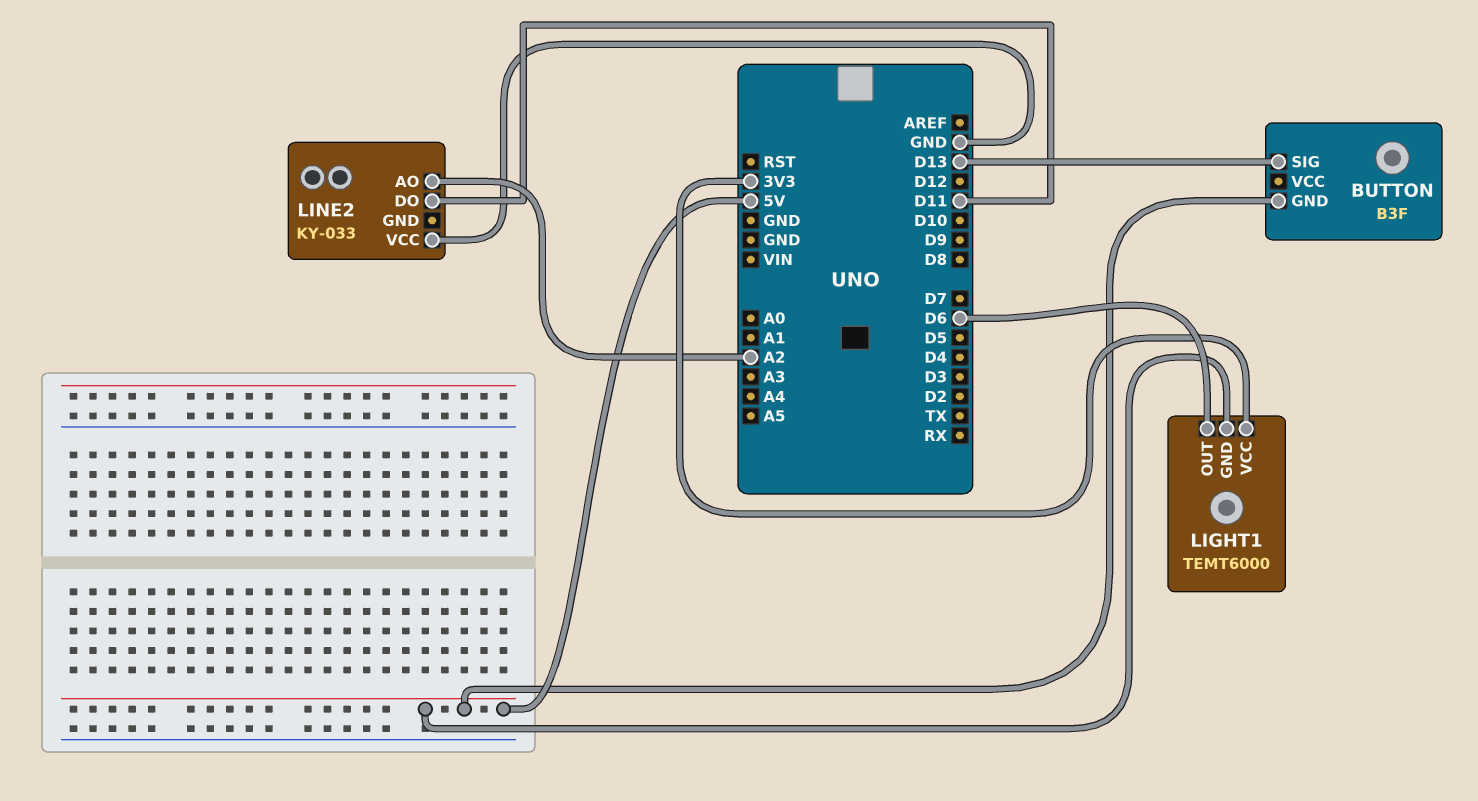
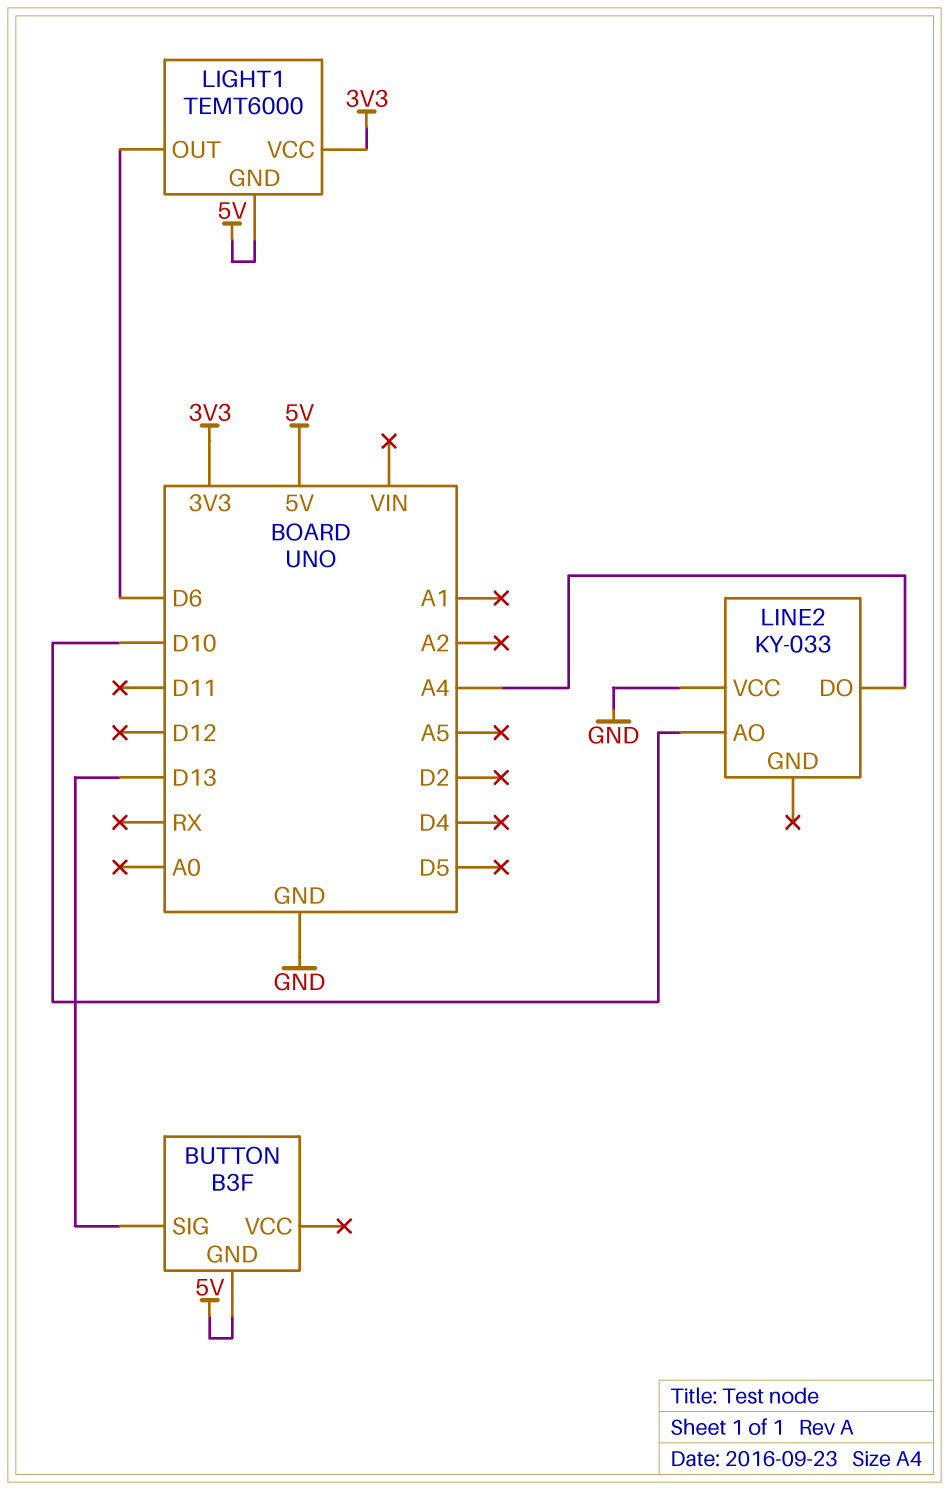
LINE2 pin AO: A2 -> D10
LINE2 pin DO: D11 -> A4

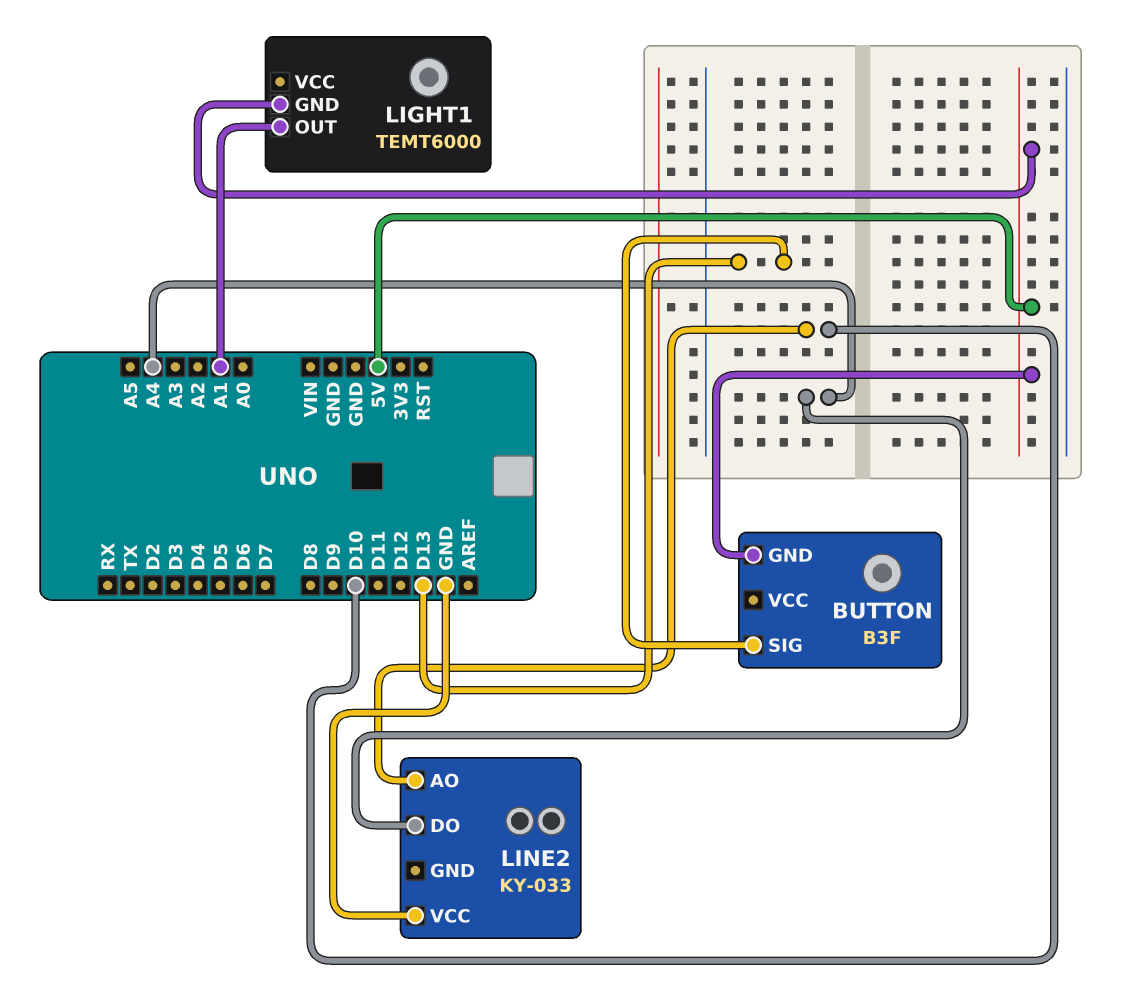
LIGHT1 pin OUT: D6 -> A1
LIGHT1 pin VCC: 3V3 -> none

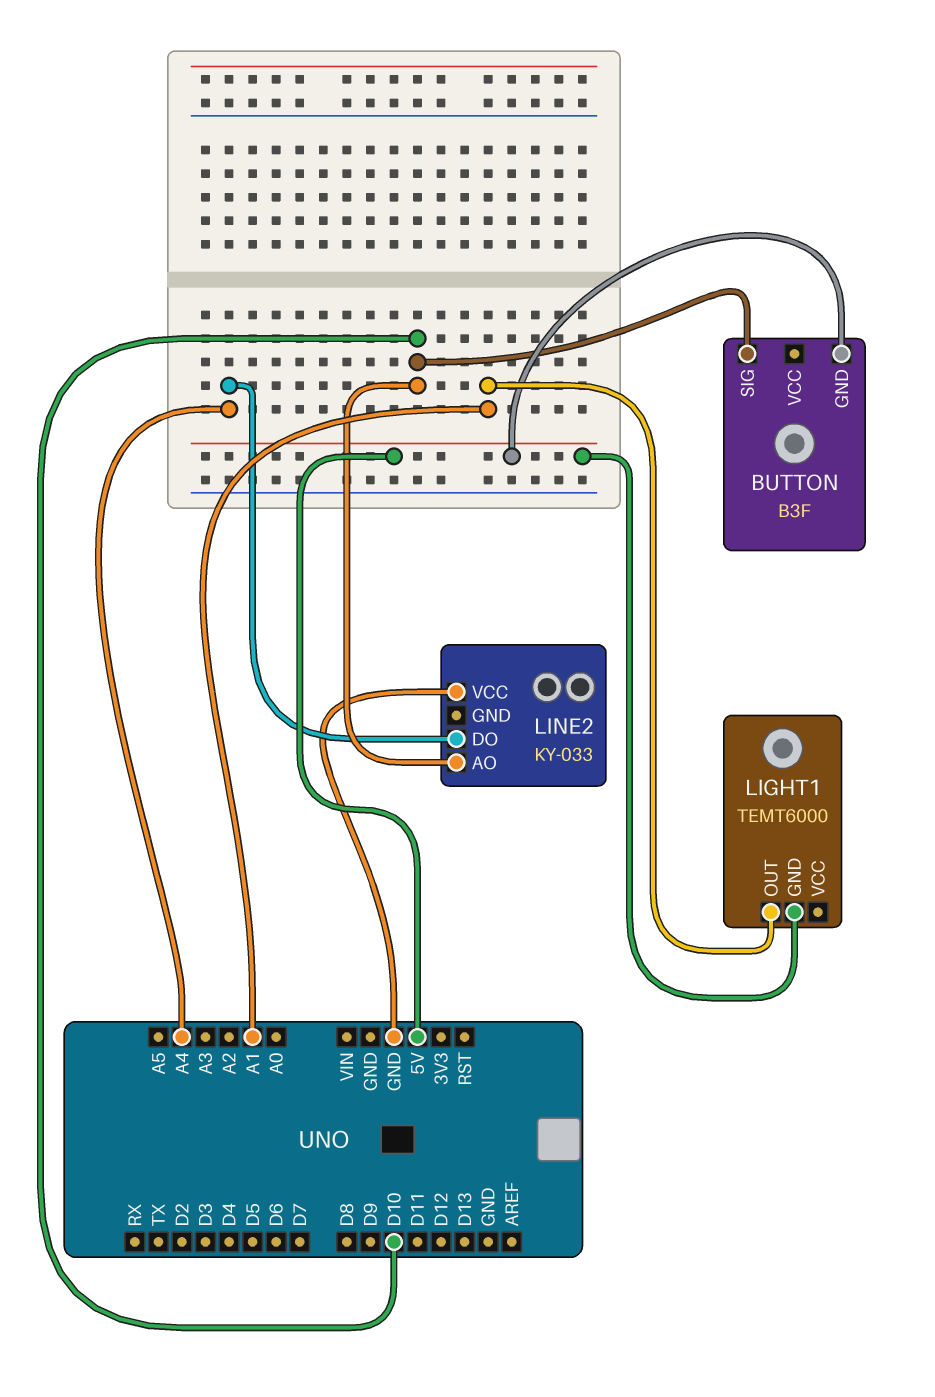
BUTTON pin SIG: D13 -> D10

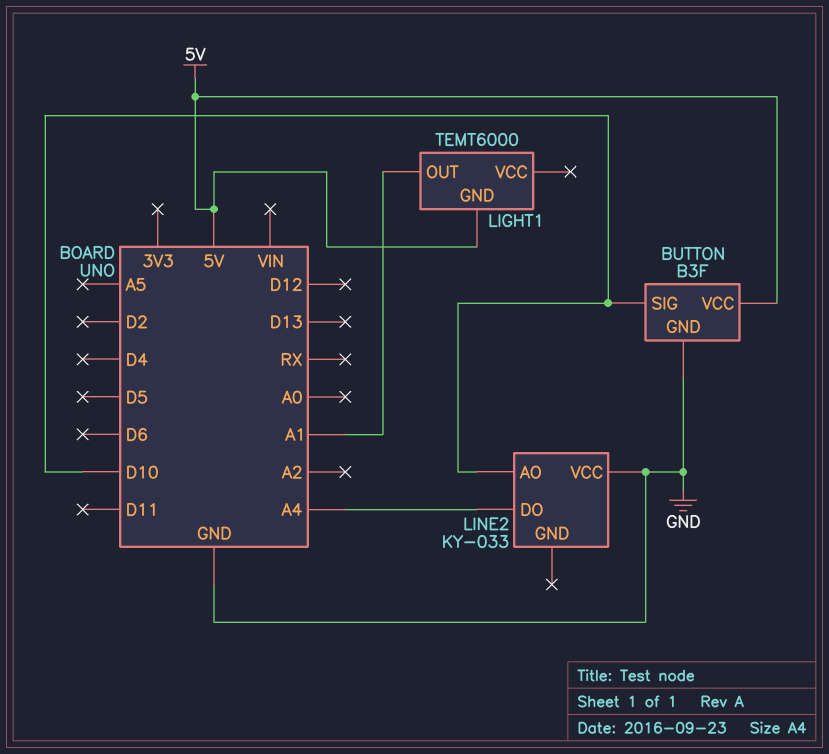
BUTTON pin GND: 5V -> GND
BUTTON pin VCC: none -> 5V

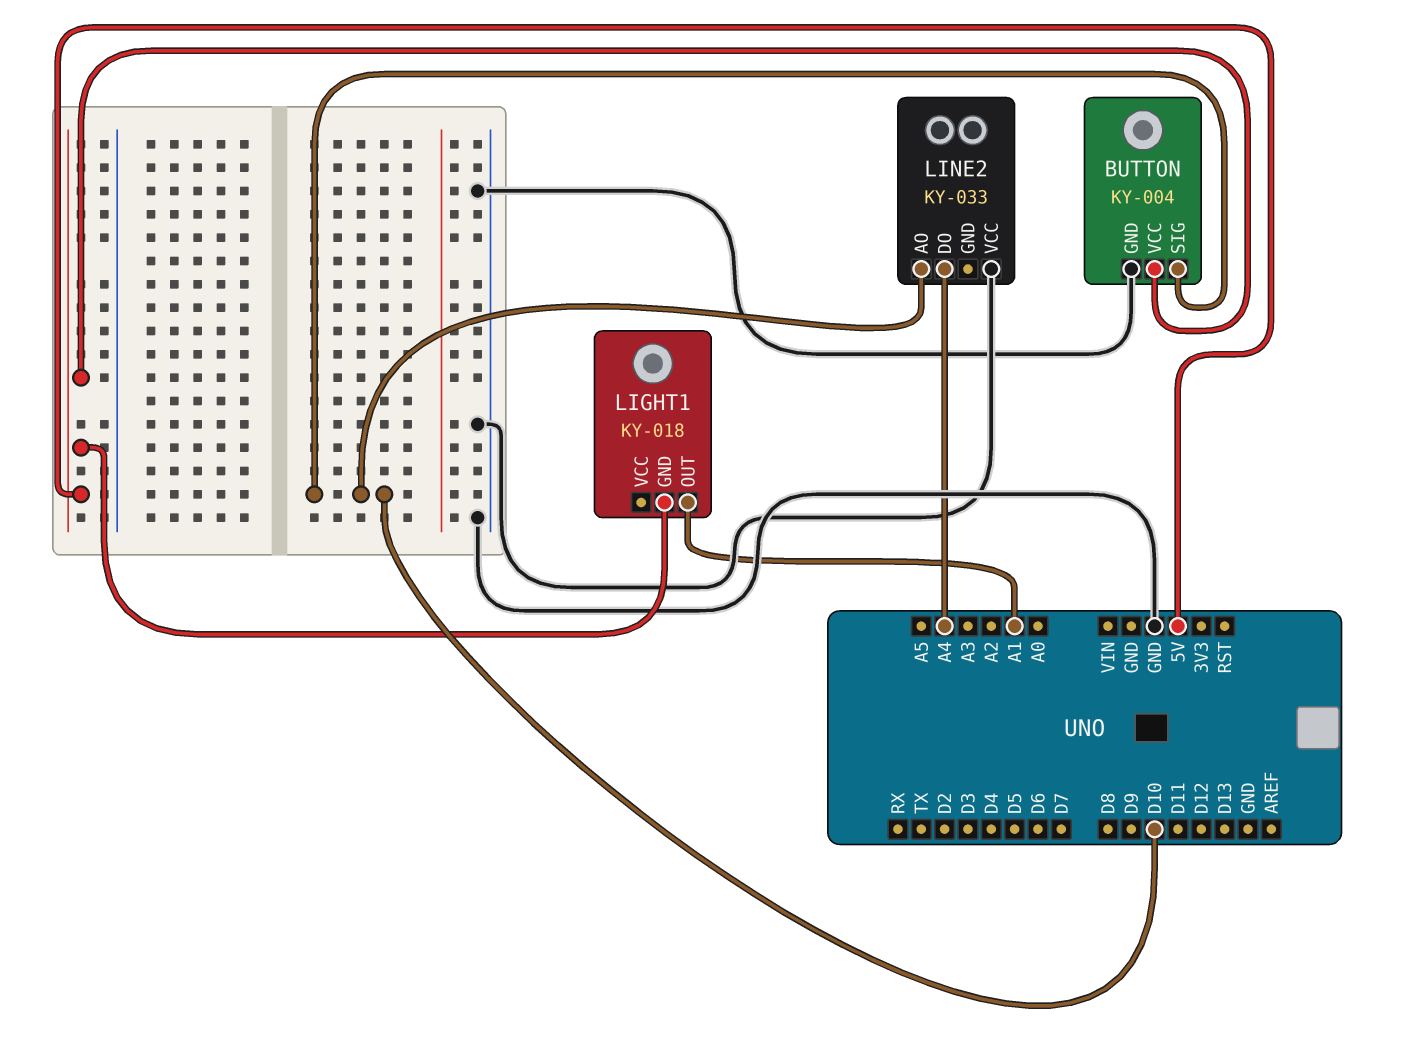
BUTTON: B3F -> KY-004
LIGHT1: TEMT6000 -> KY-018

